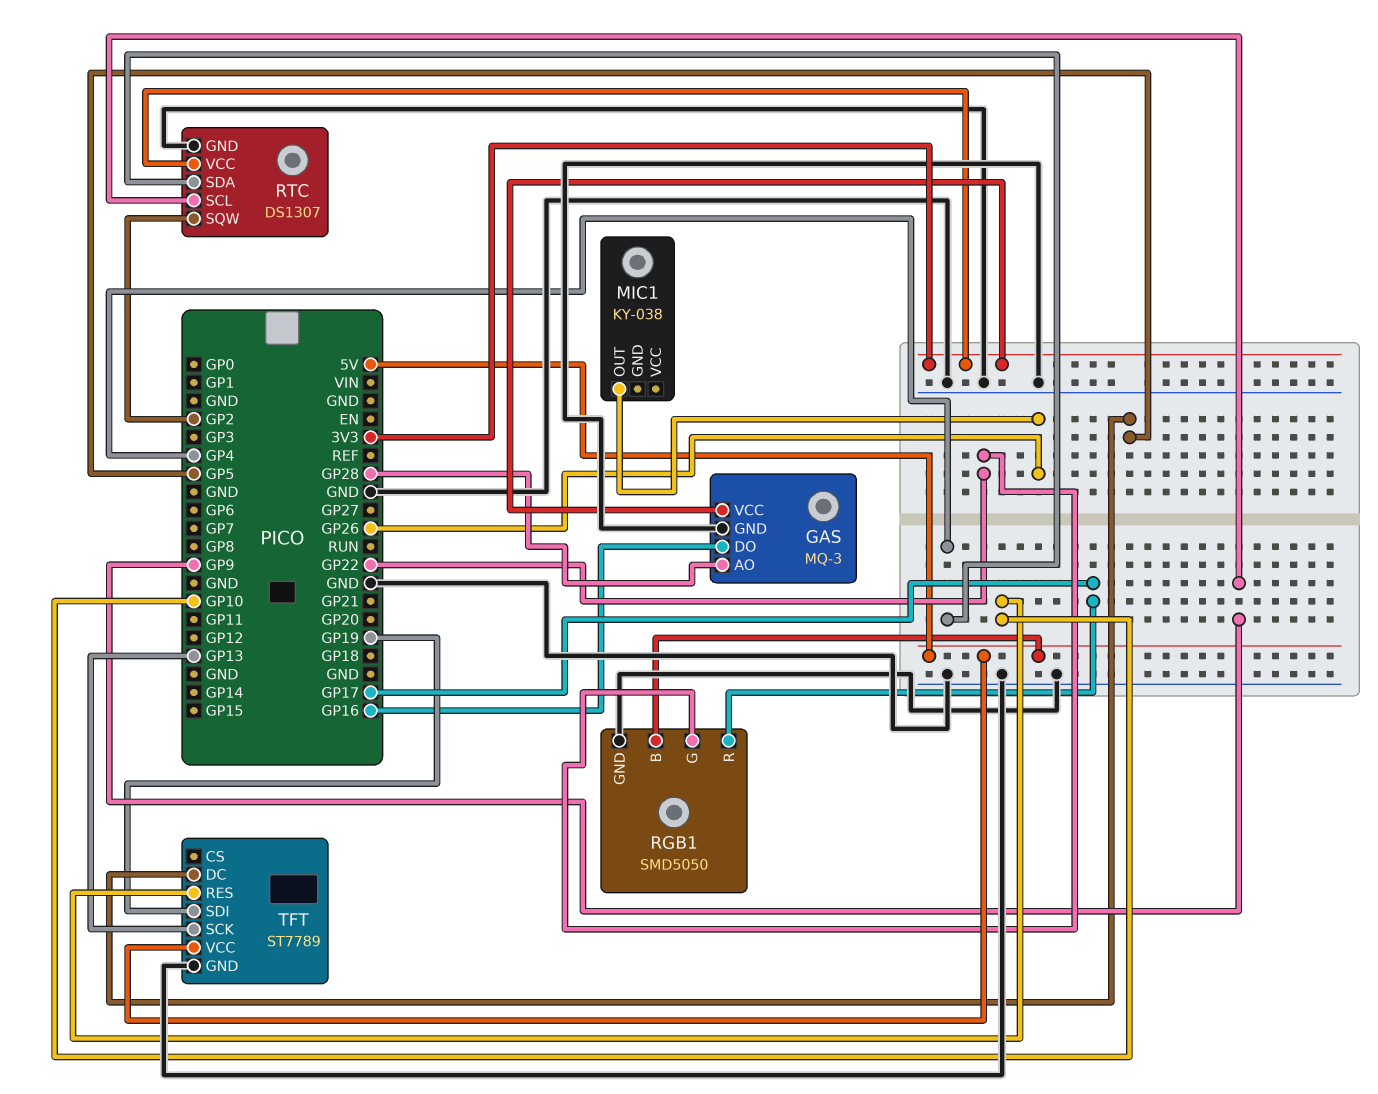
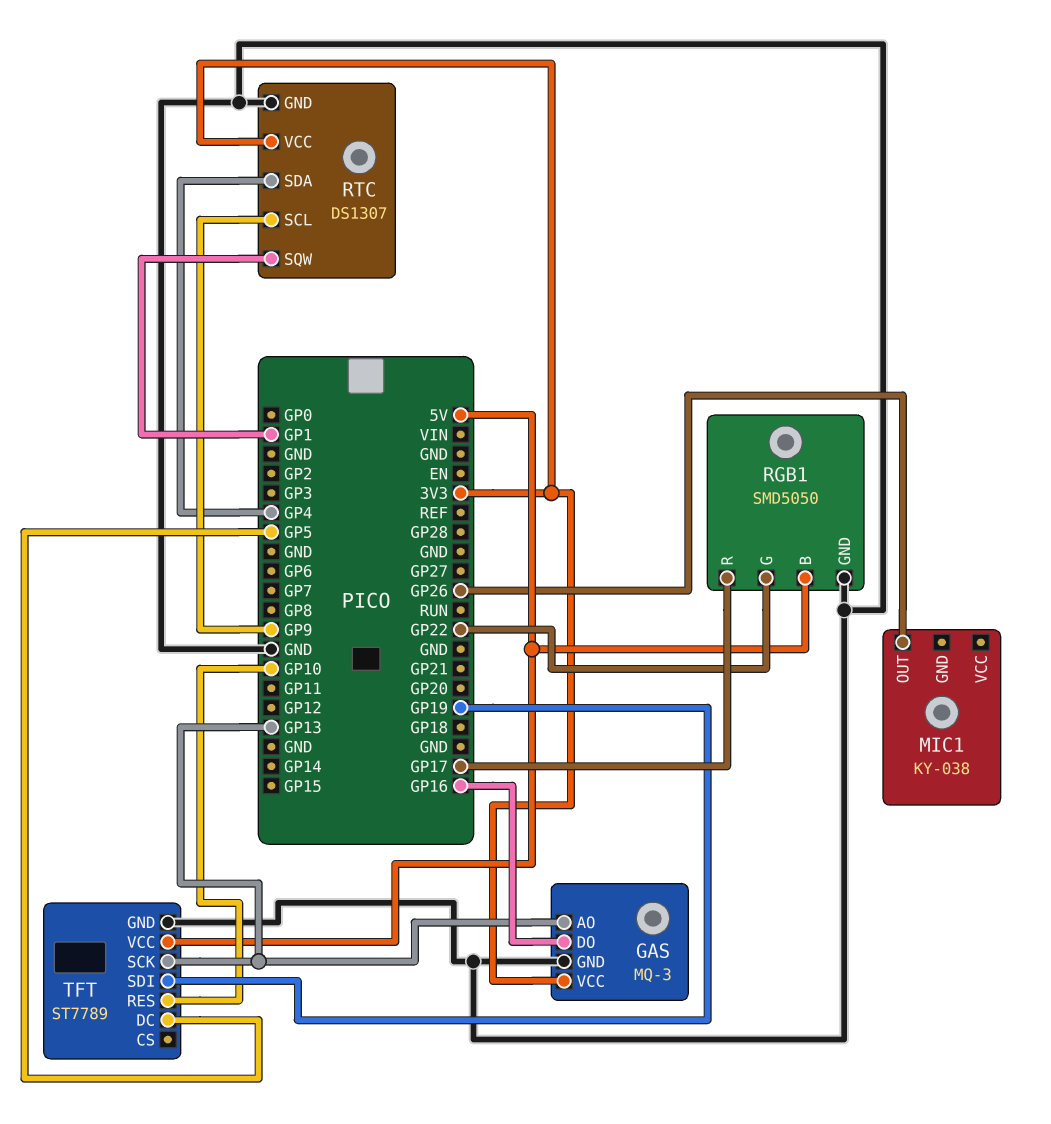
GAS pin AO: GP28 -> GP13
RTC pin SQW: GP2 -> GP1

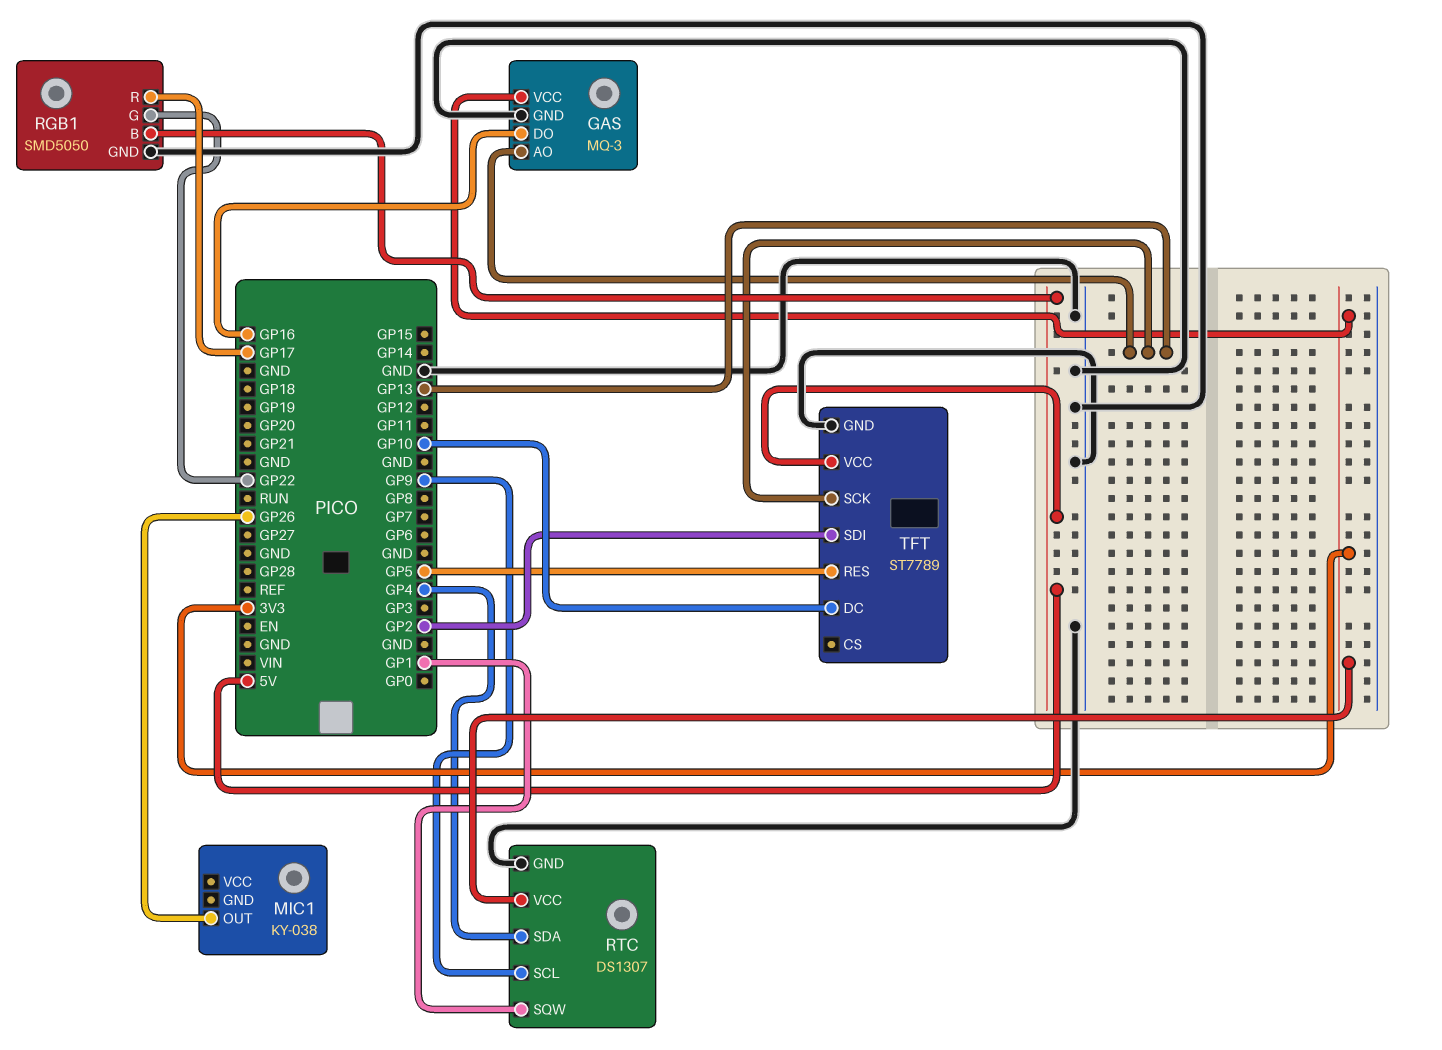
TFT pin DC: GP5 -> GP10
TFT pin RES: GP10 -> GP5
TFT pin SDI: GP19 -> GP2

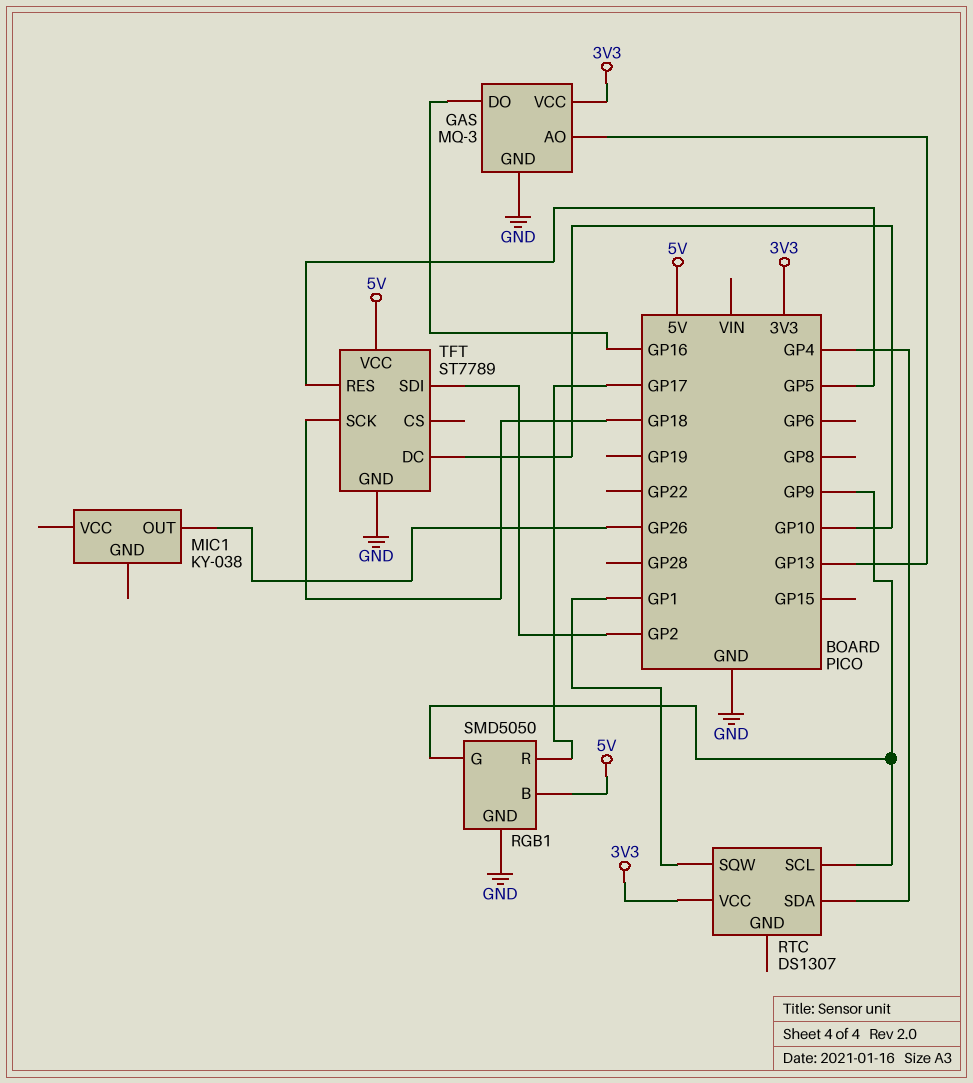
RGB1 pin G: GP22 -> GP9
RTC pin GND: GND -> none
TFT pin SCK: GP13 -> GP18

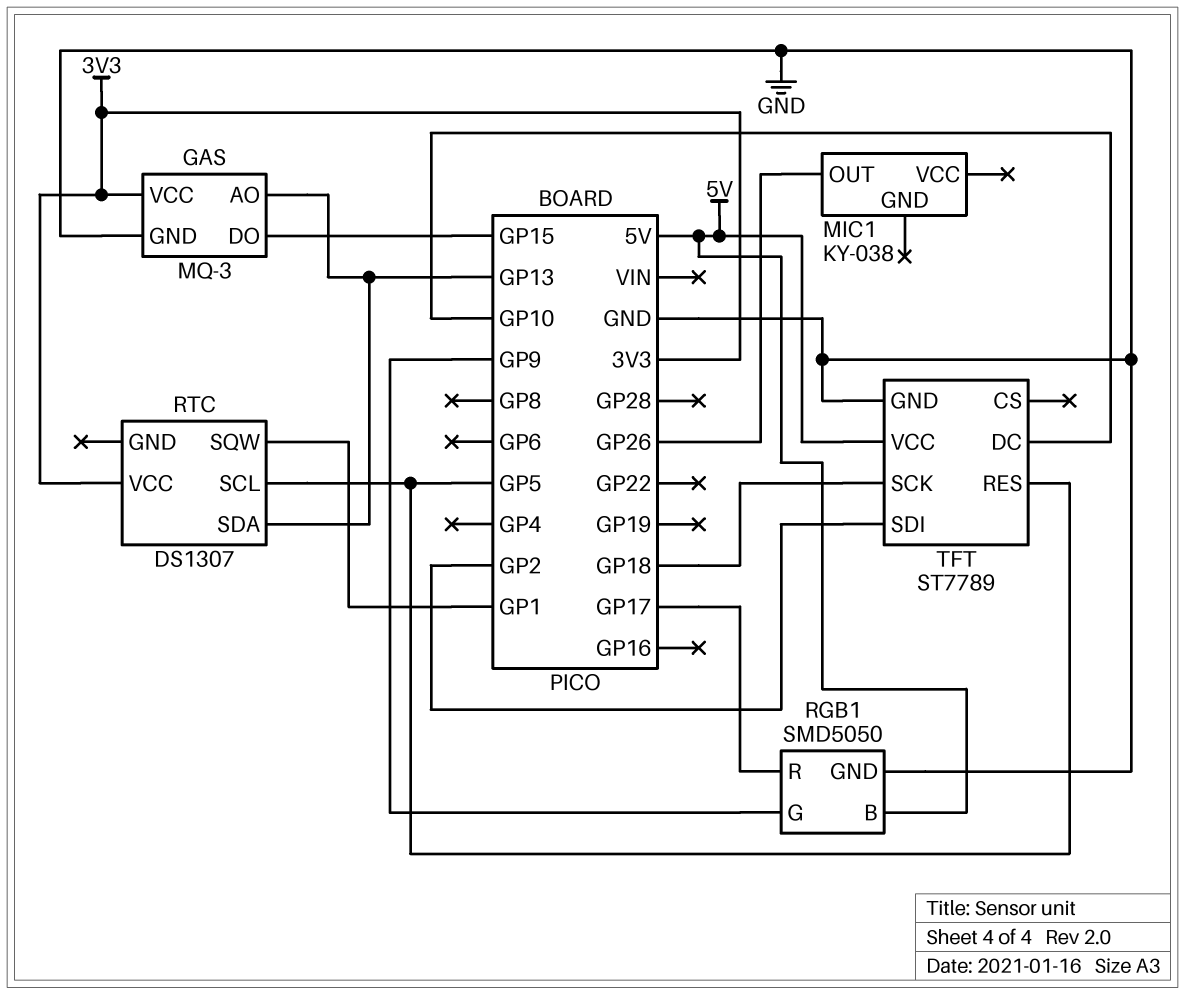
GAS pin DO: GP16 -> GP15
RTC pin SCL: GP9 -> GP5
RTC pin SDA: GP4 -> GP13

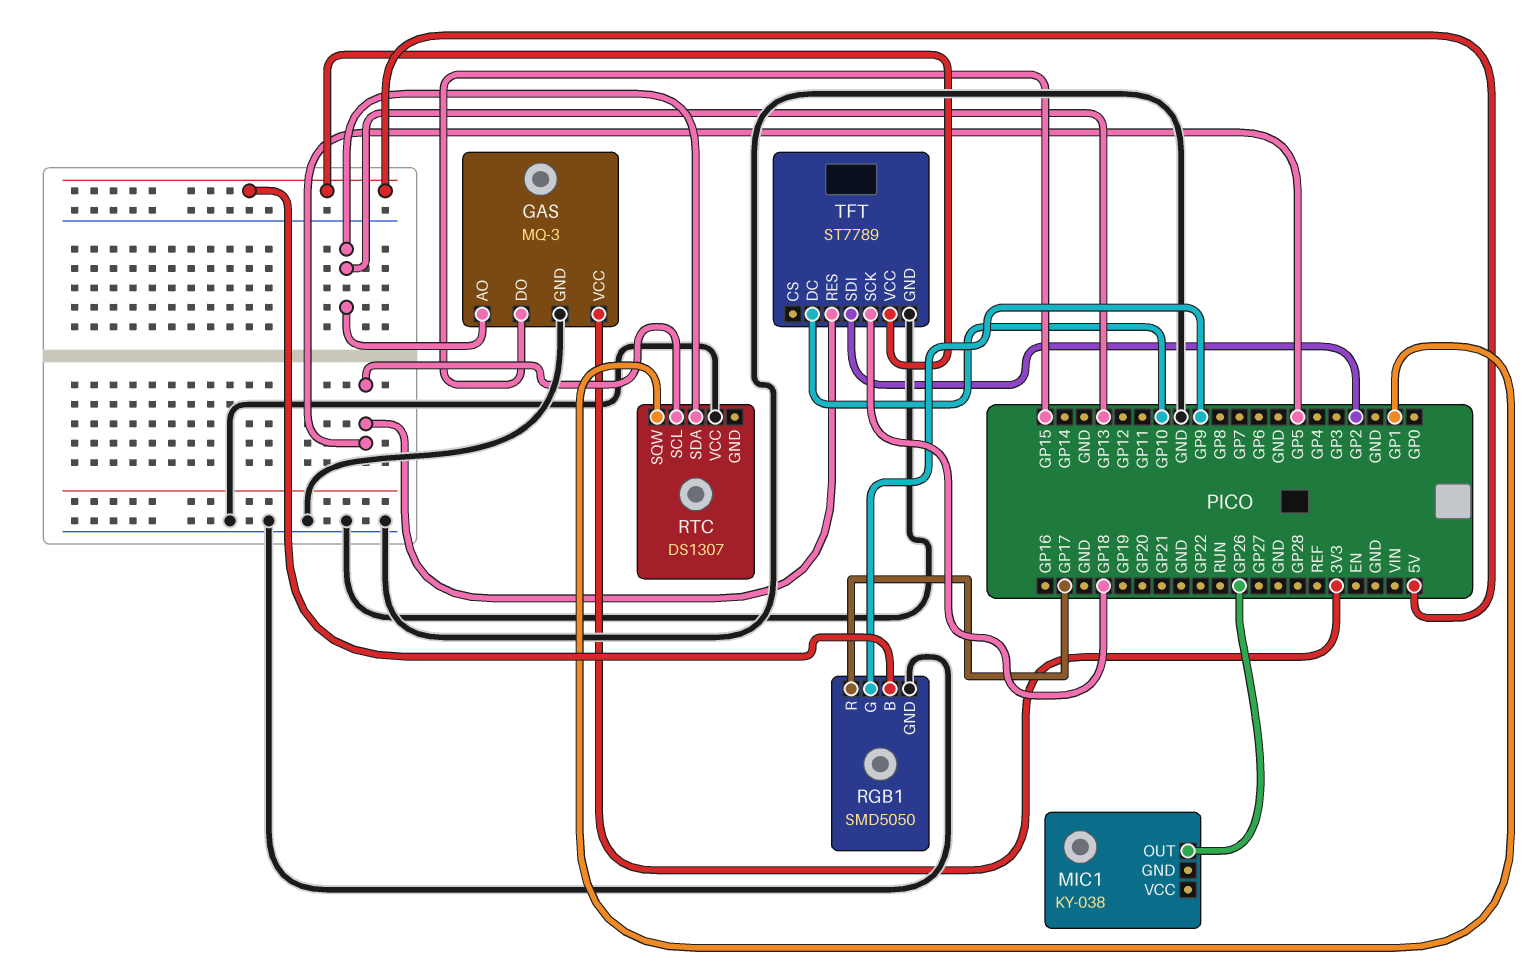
RTC pin VCC: 3V3 -> GND

